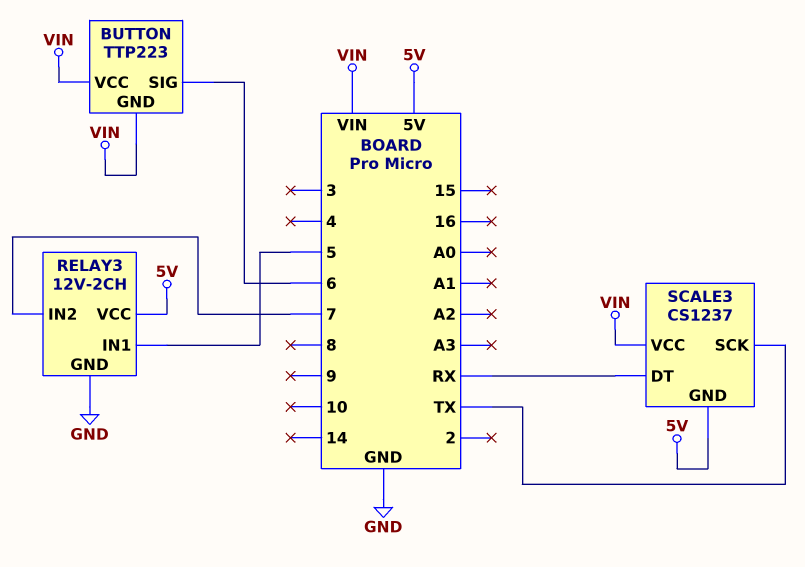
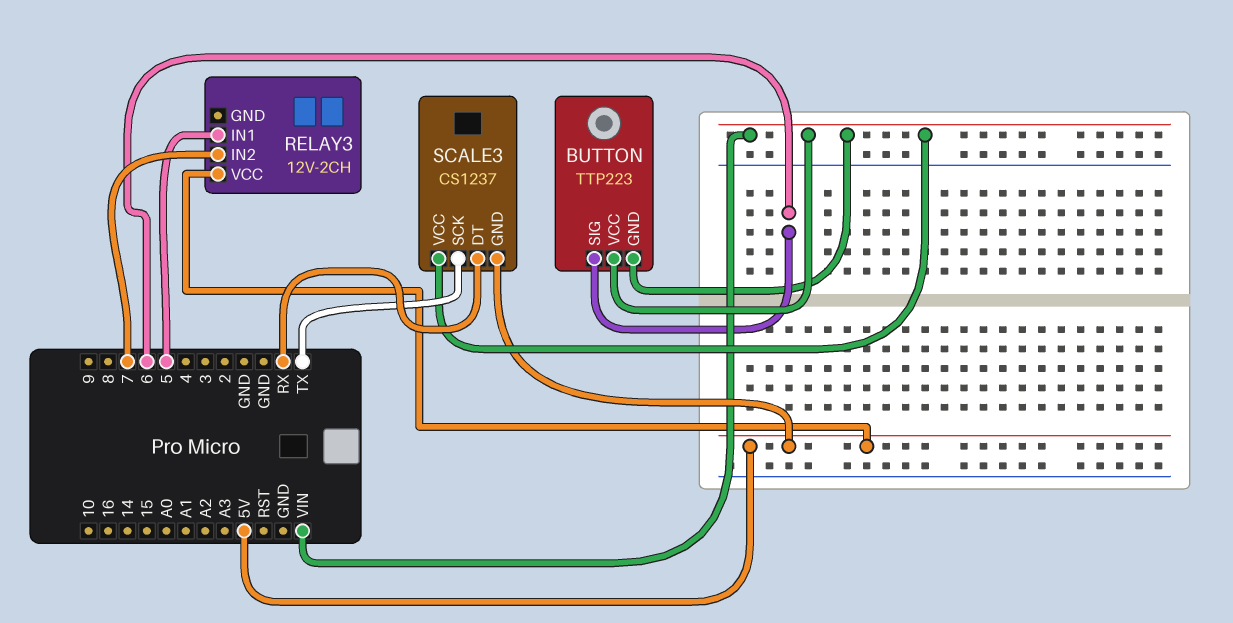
RELAY3 pin GND: GND -> none

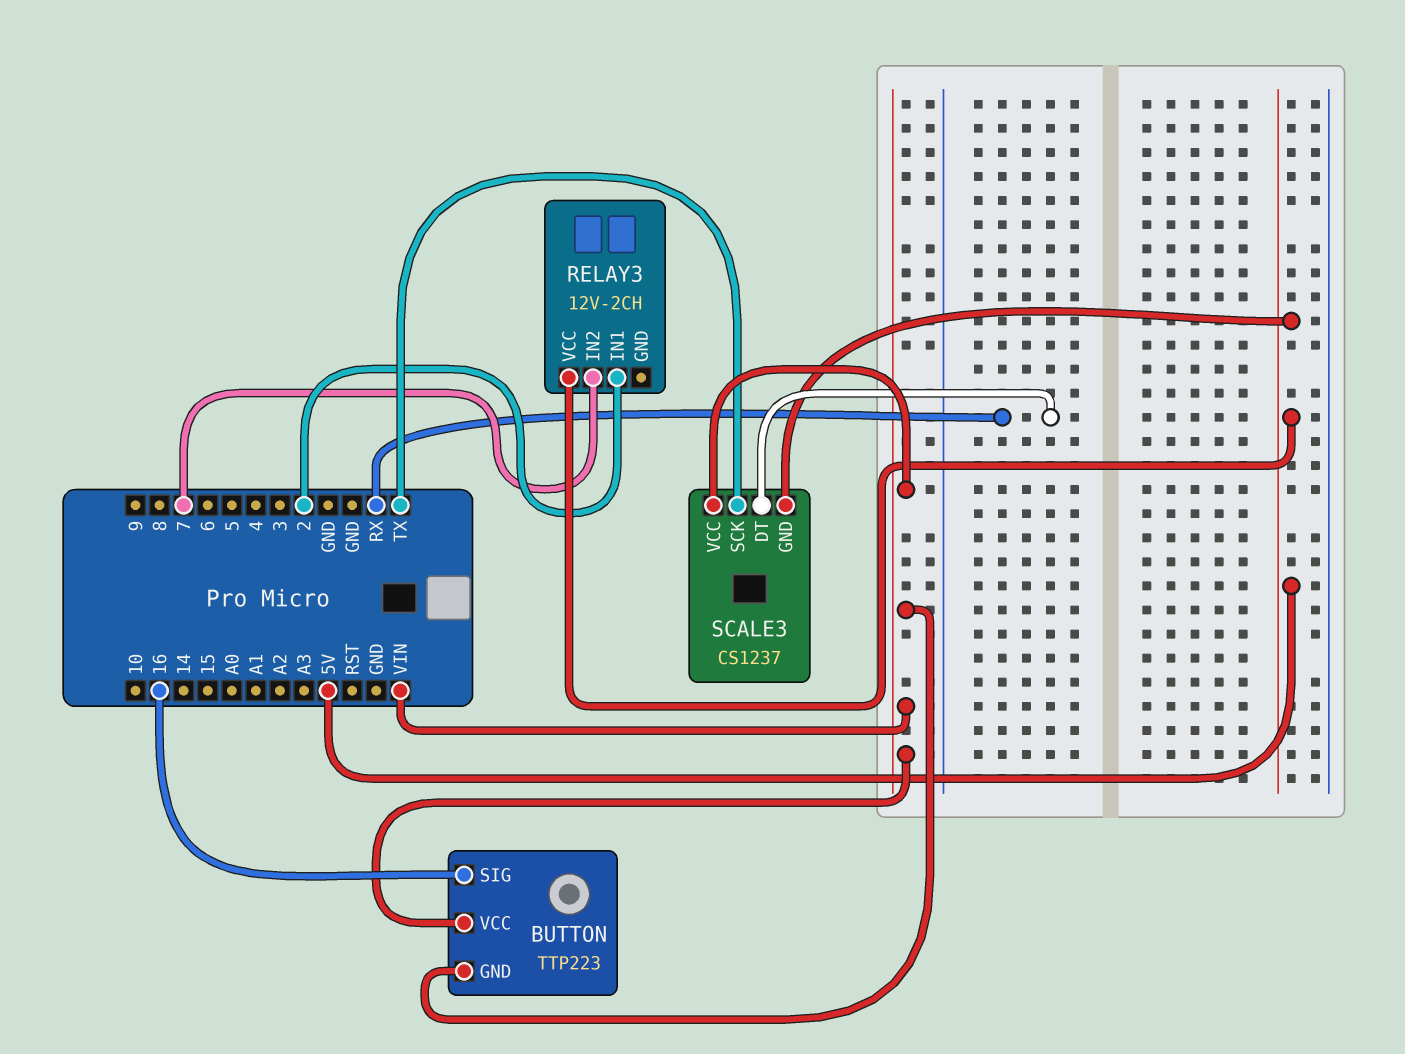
BUTTON pin SIG: 6 -> 16
RELAY3 pin IN1: 5 -> 2

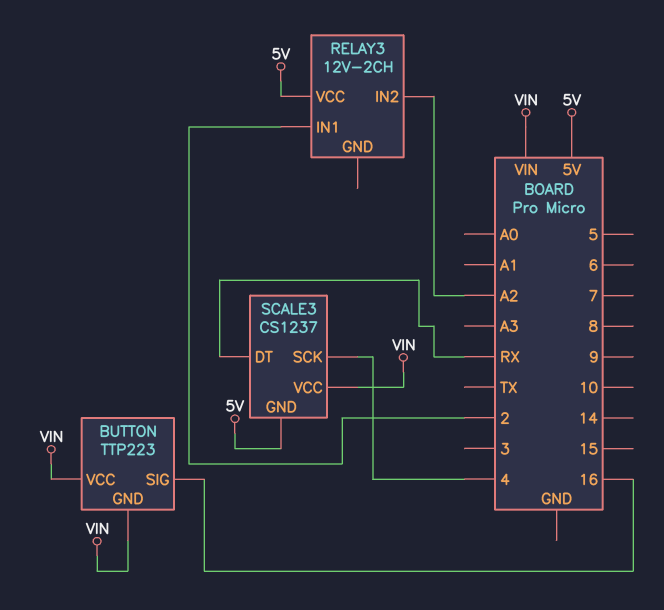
RELAY3 pin IN2: 7 -> A2
SCALE3 pin SCK: TX -> 4

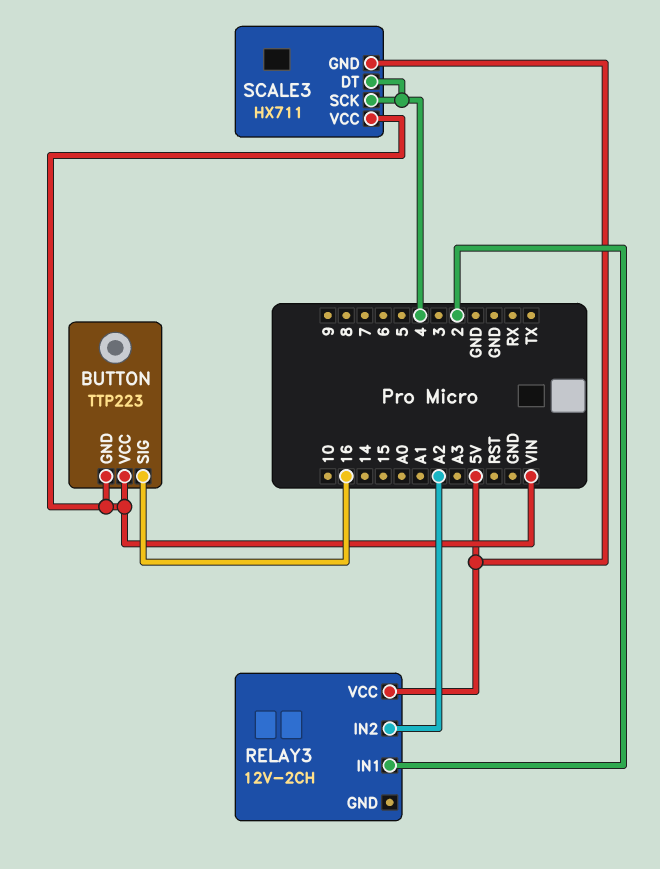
SCALE3: CS1237 -> HX711
SCALE3 pin DT: RX -> 4

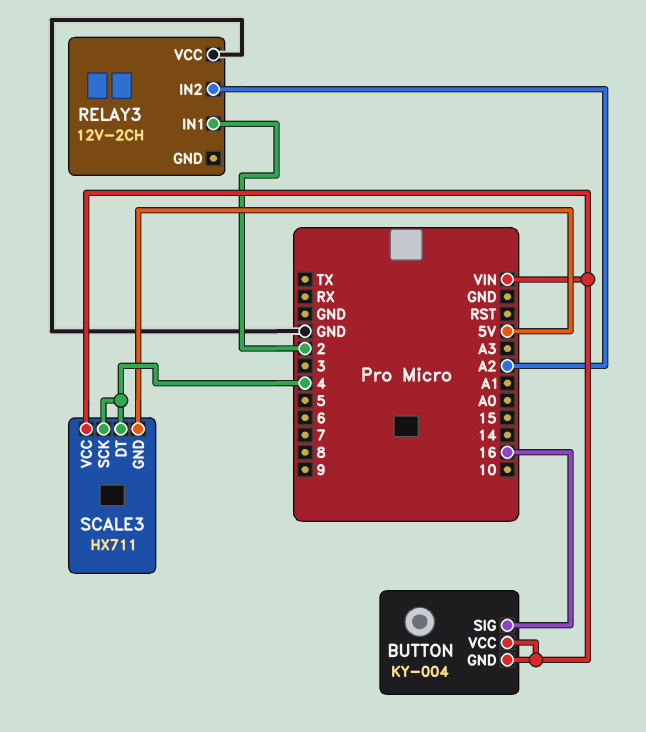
BUTTON: TTP223 -> KY-004
RELAY3 pin VCC: 5V -> GND

